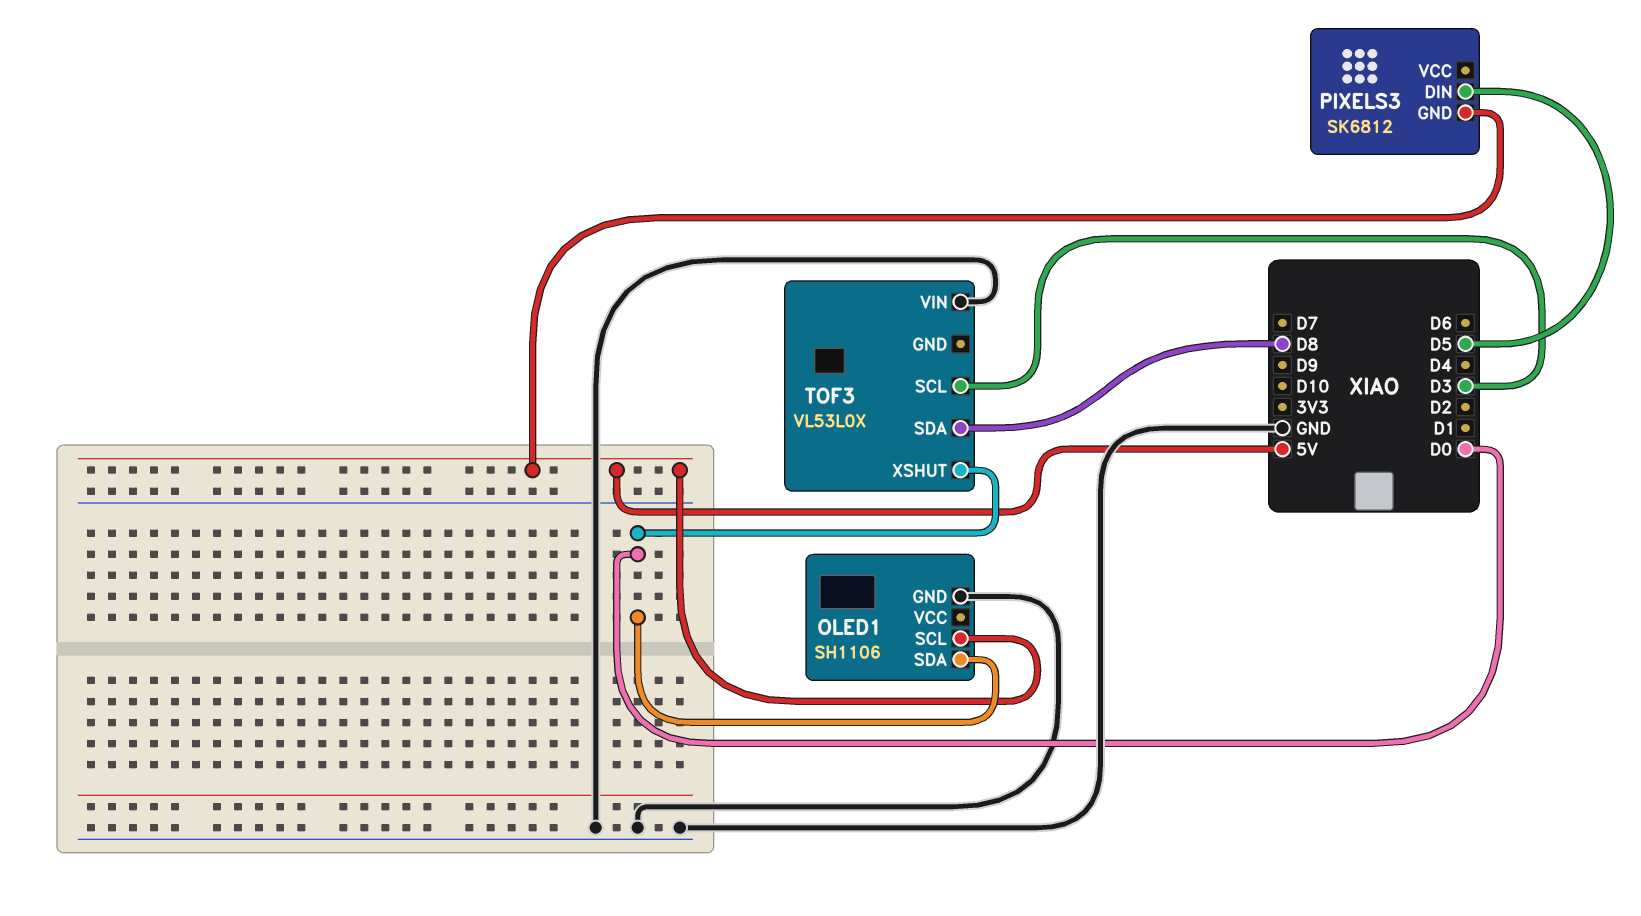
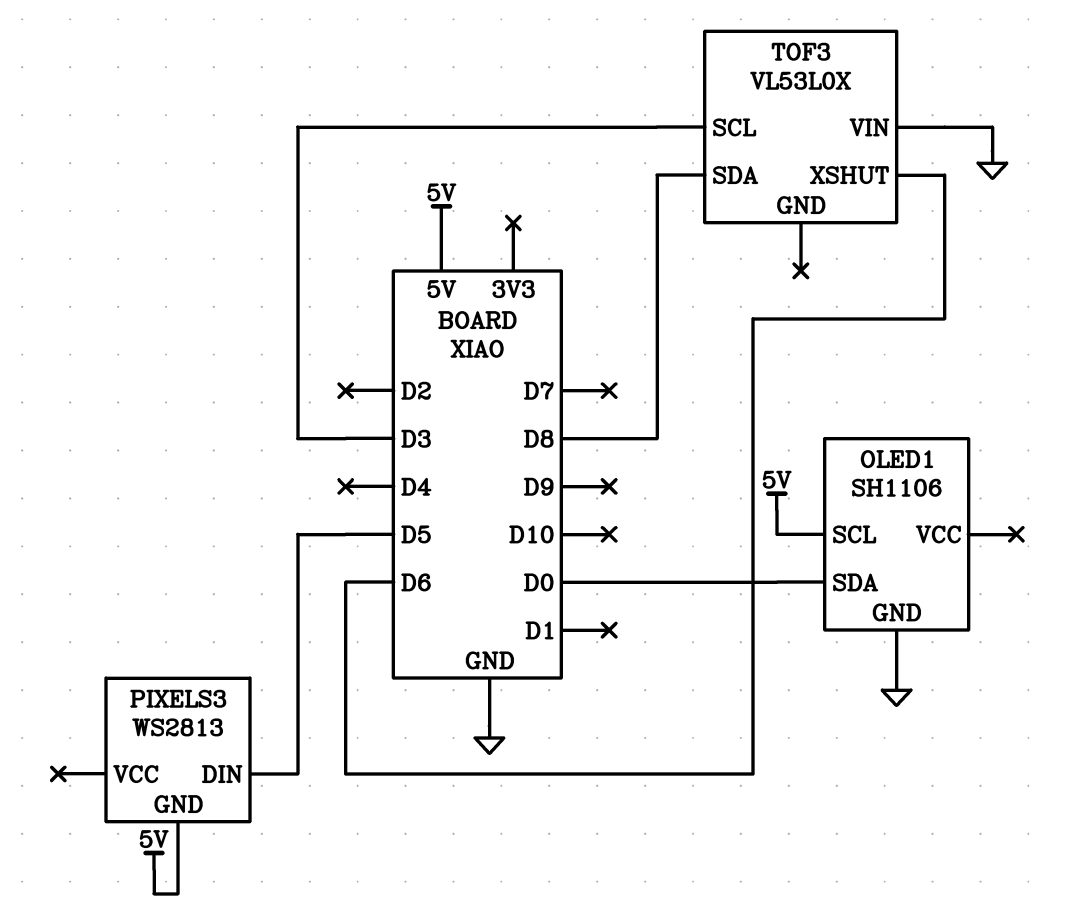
PIXELS3: SK6812 -> WS2813
TOF3 pin XSHUT: D0 -> D6

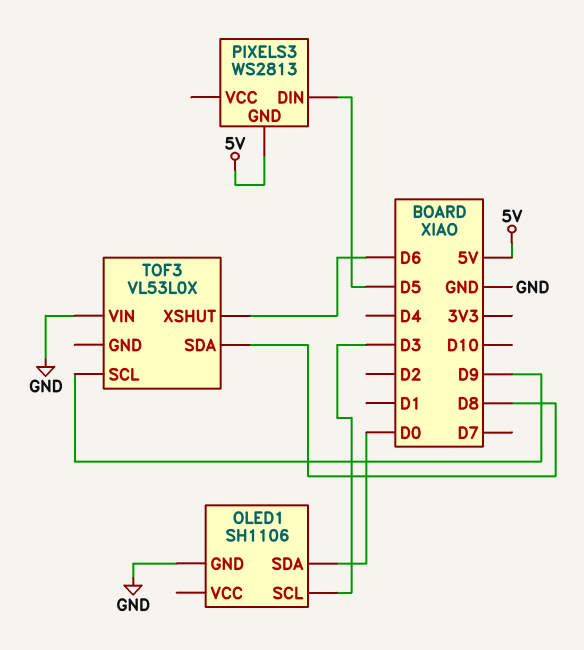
OLED1 pin SCL: 5V -> D3
TOF3 pin SCL: D3 -> D9

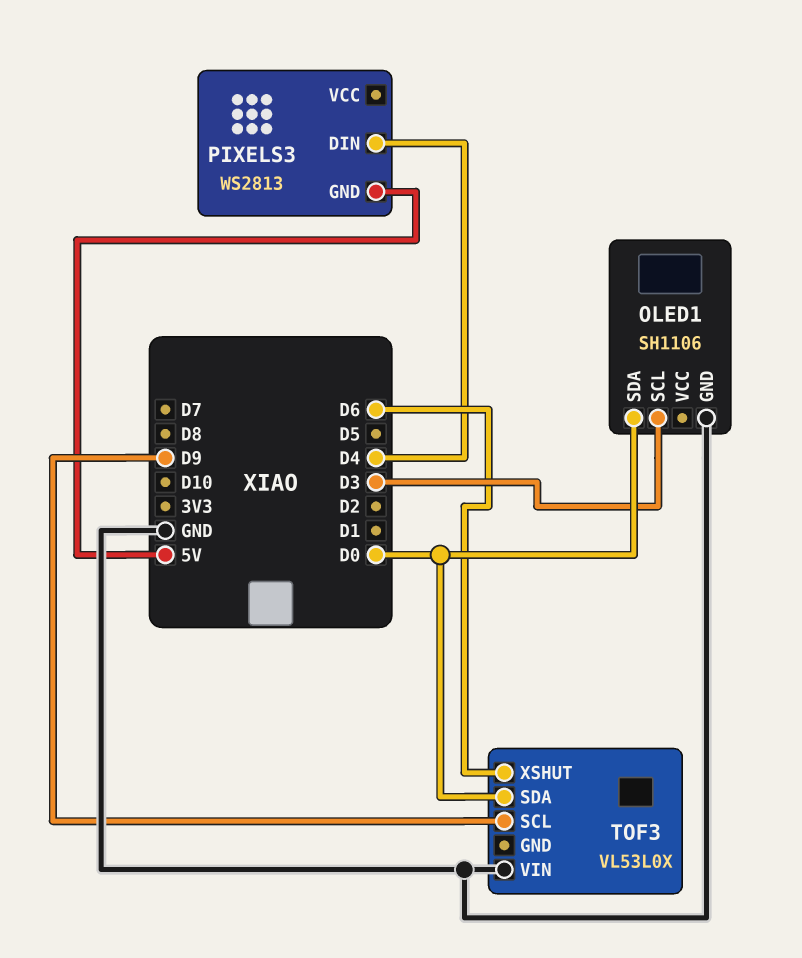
PIXELS3 pin DIN: D5 -> D4
TOF3 pin SDA: D8 -> D0

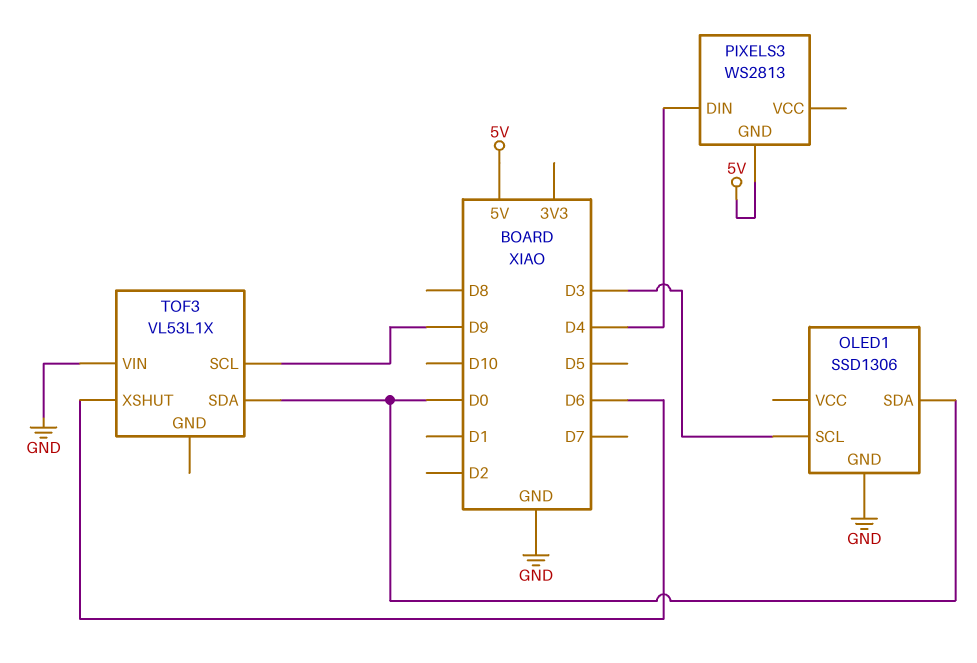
OLED1: SH1106 -> SSD1306
TOF3: VL53L0X -> VL53L1X

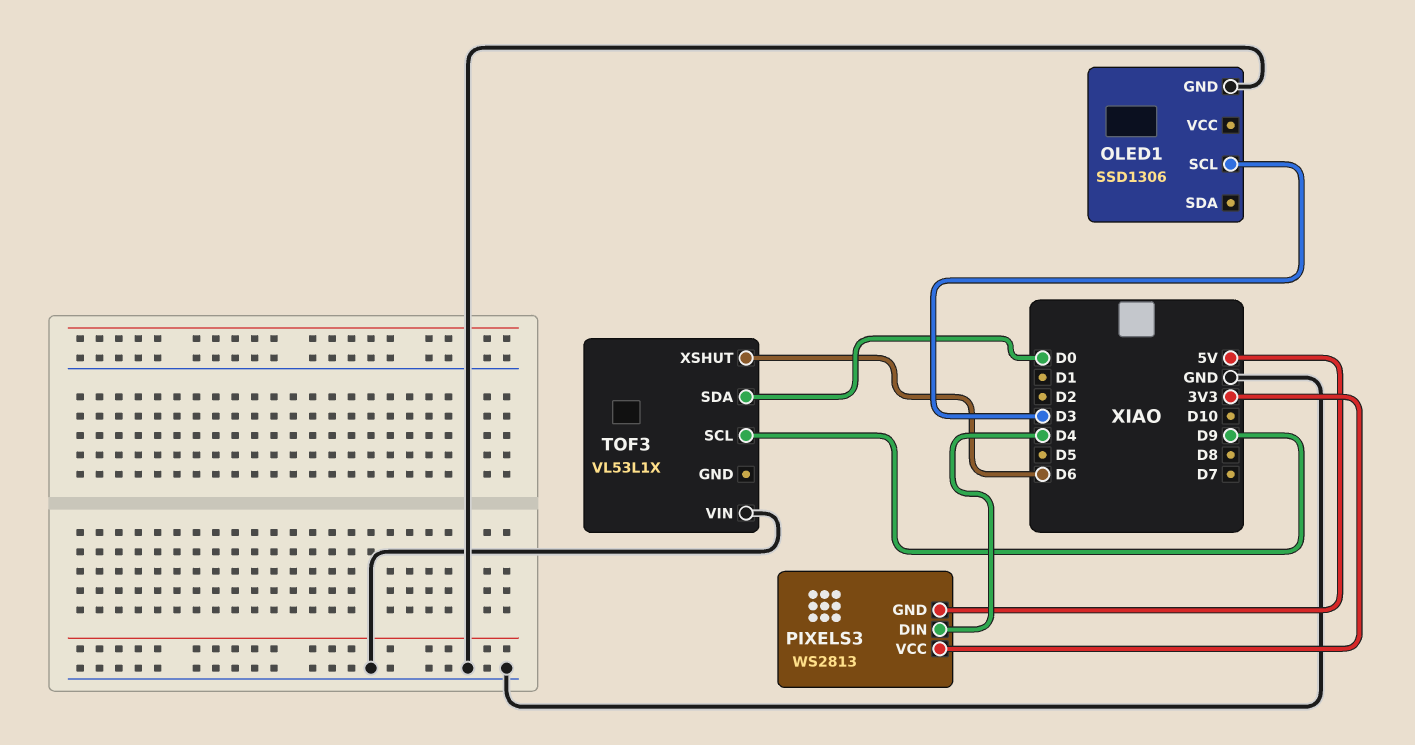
OLED1 pin SDA: D0 -> none
PIXELS3 pin VCC: none -> 3V3

